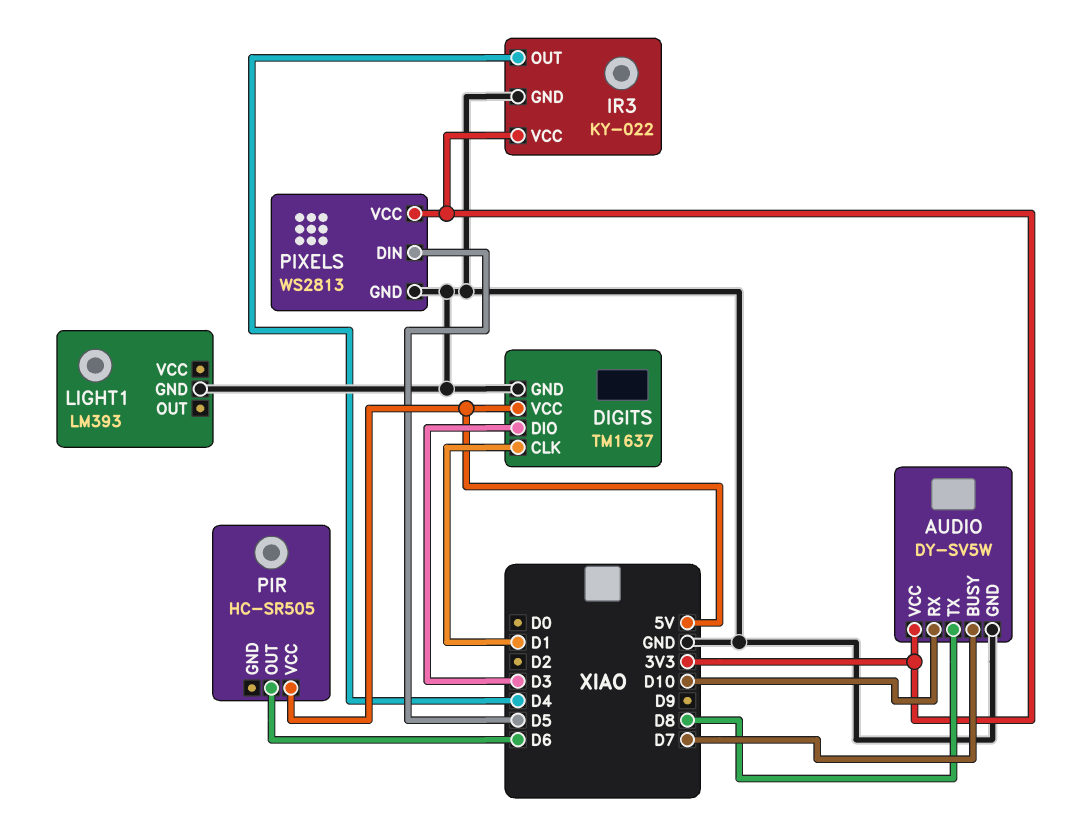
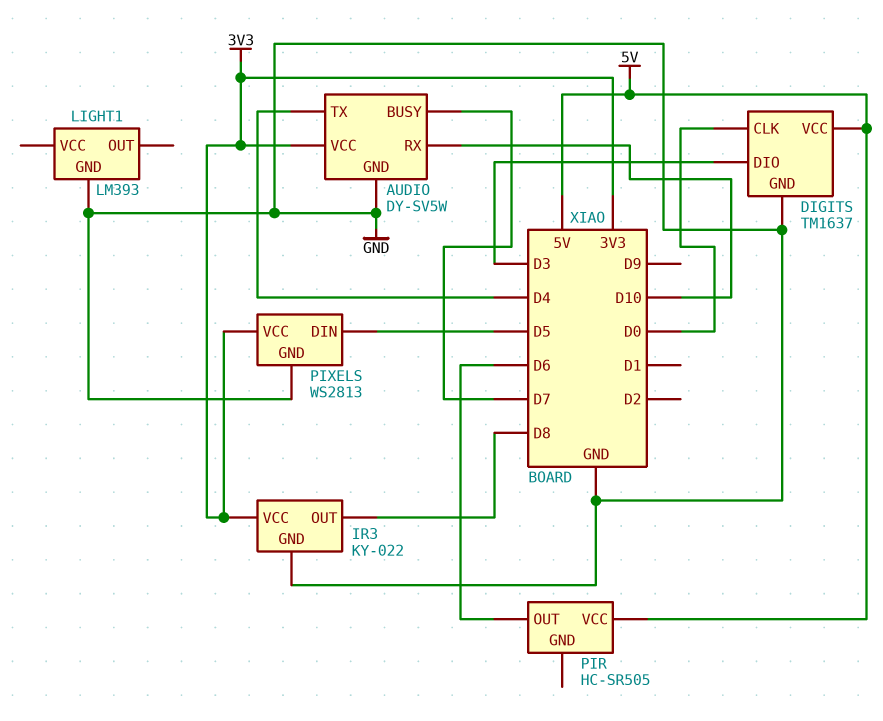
AUDIO pin TX: D8 -> D4
DIGITS pin CLK: D1 -> D0
IR3 pin OUT: D4 -> D8

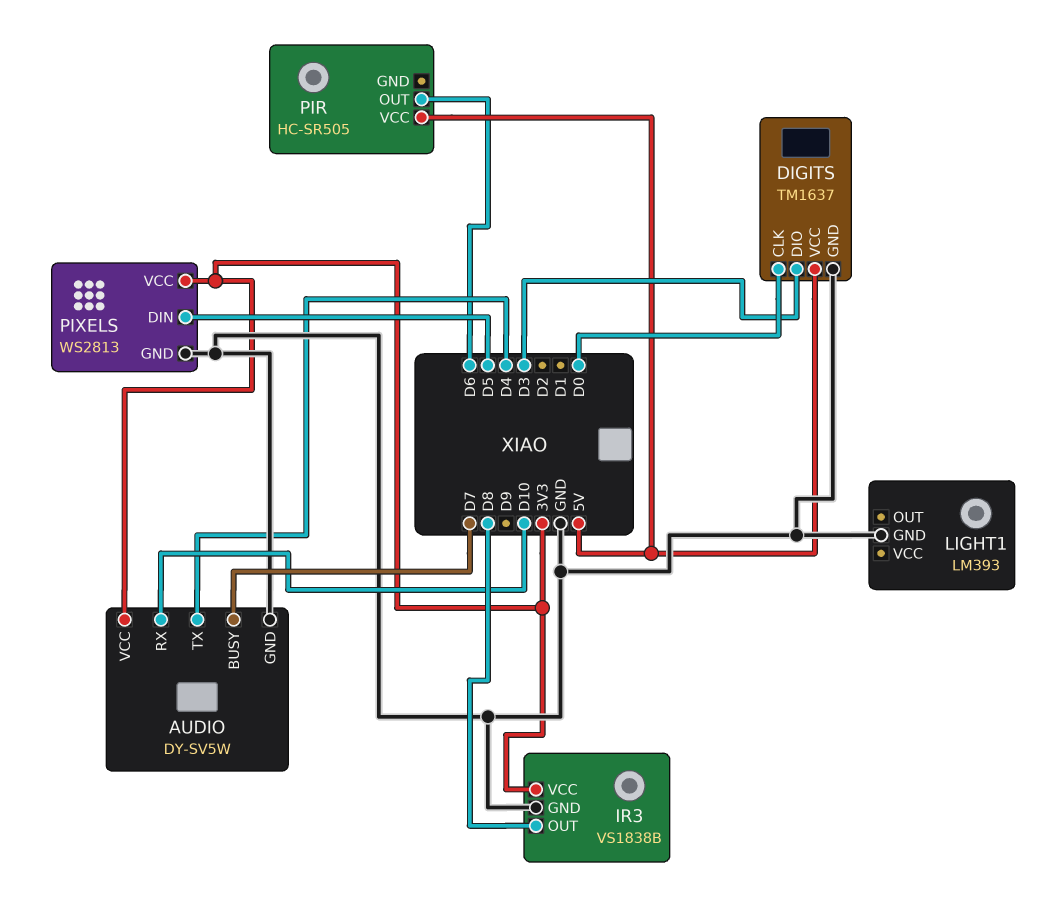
IR3: KY-022 -> VS1838B

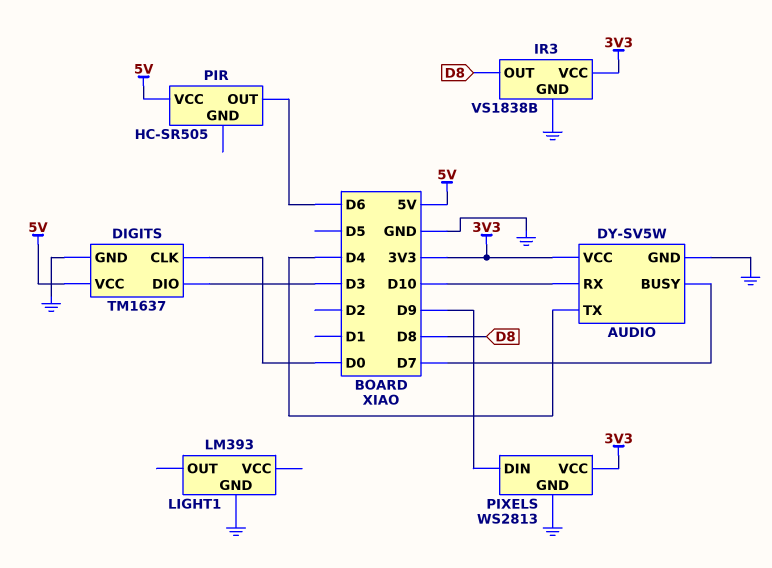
PIXELS pin DIN: D5 -> D9

